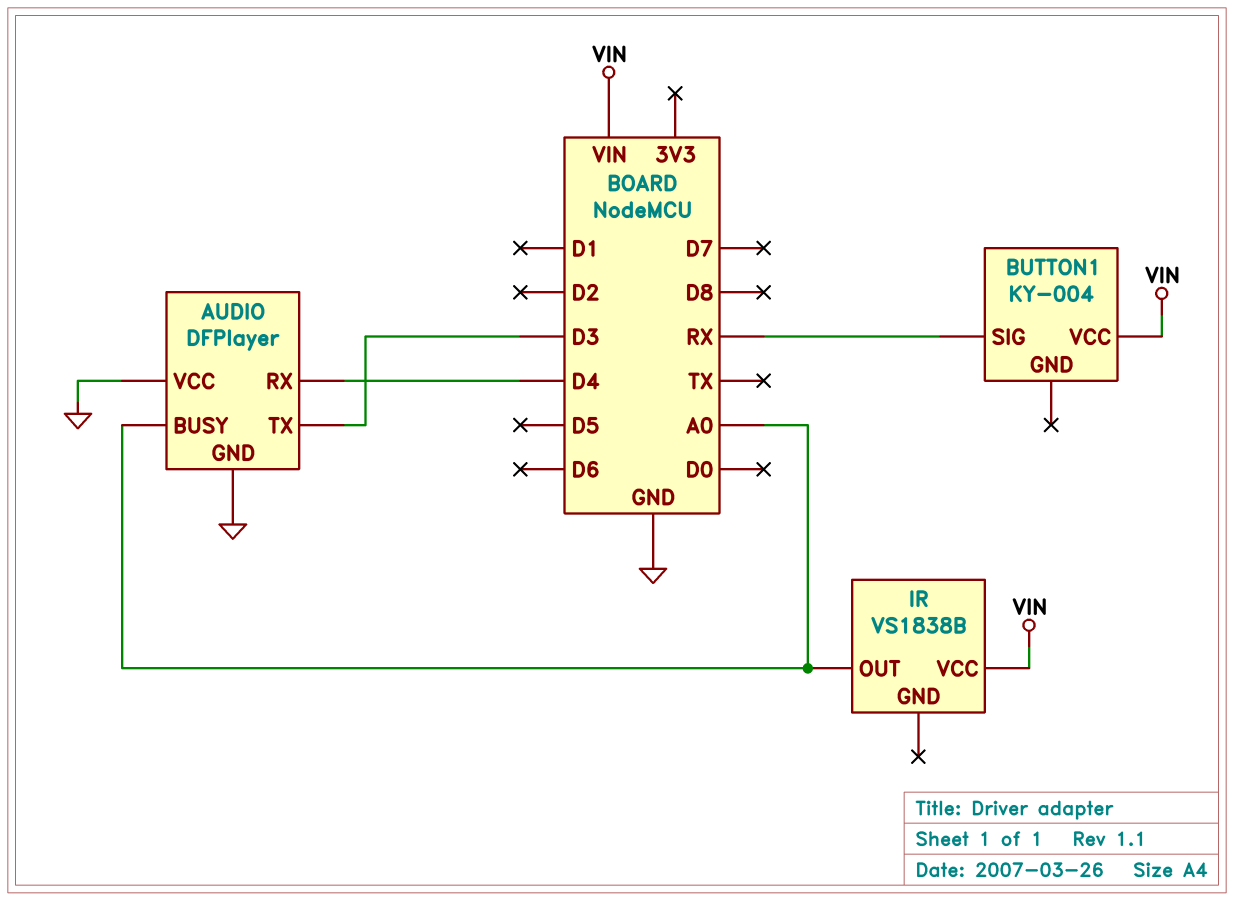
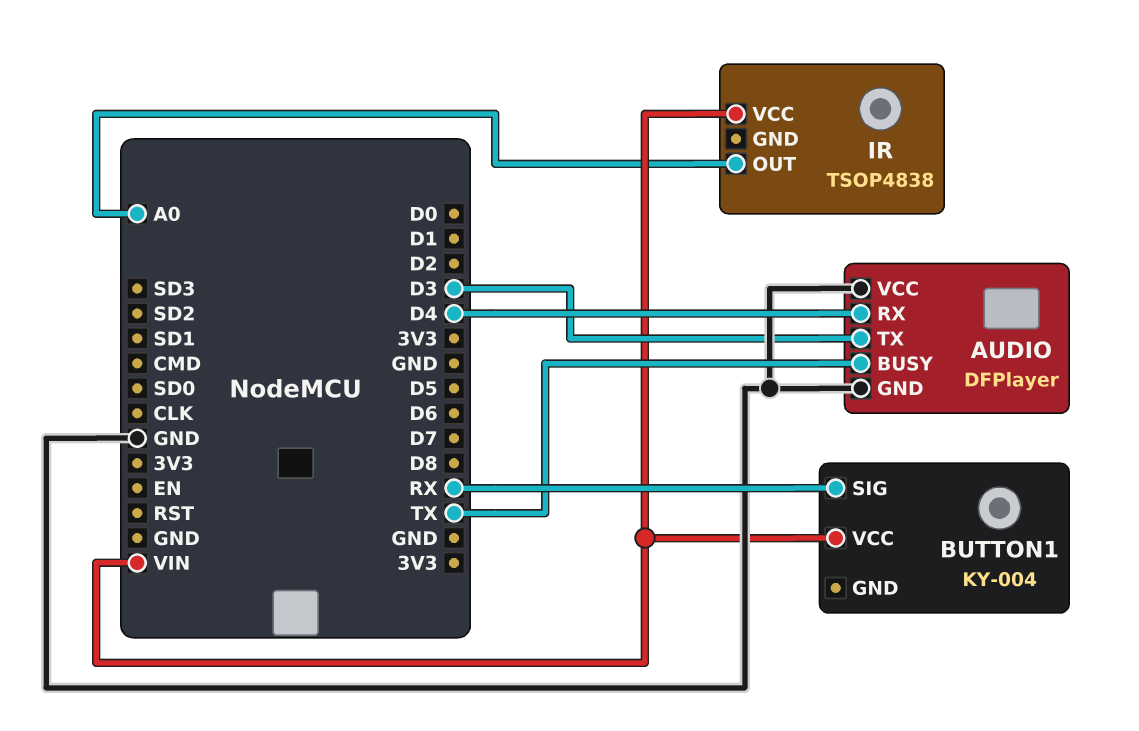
AUDIO pin BUSY: A0 -> TX
IR: VS1838B -> TSOP4838

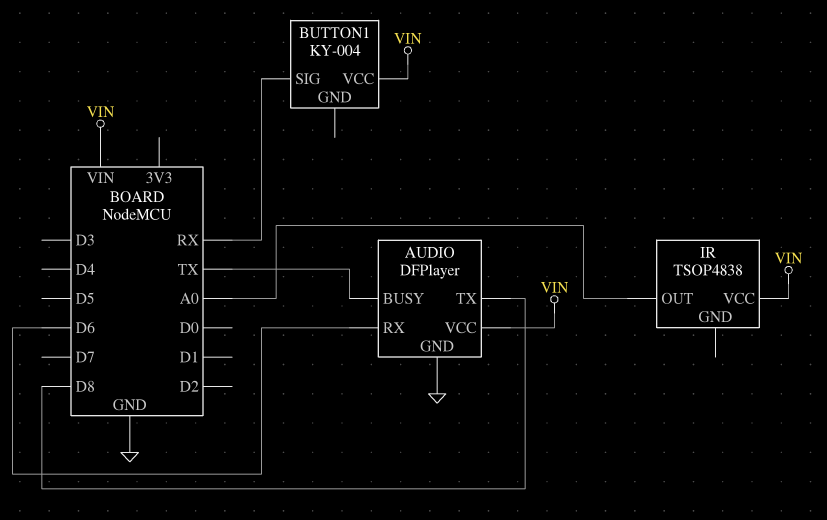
AUDIO pin RX: D4 -> D6
AUDIO pin TX: D3 -> D8
AUDIO pin VCC: GND -> VIN

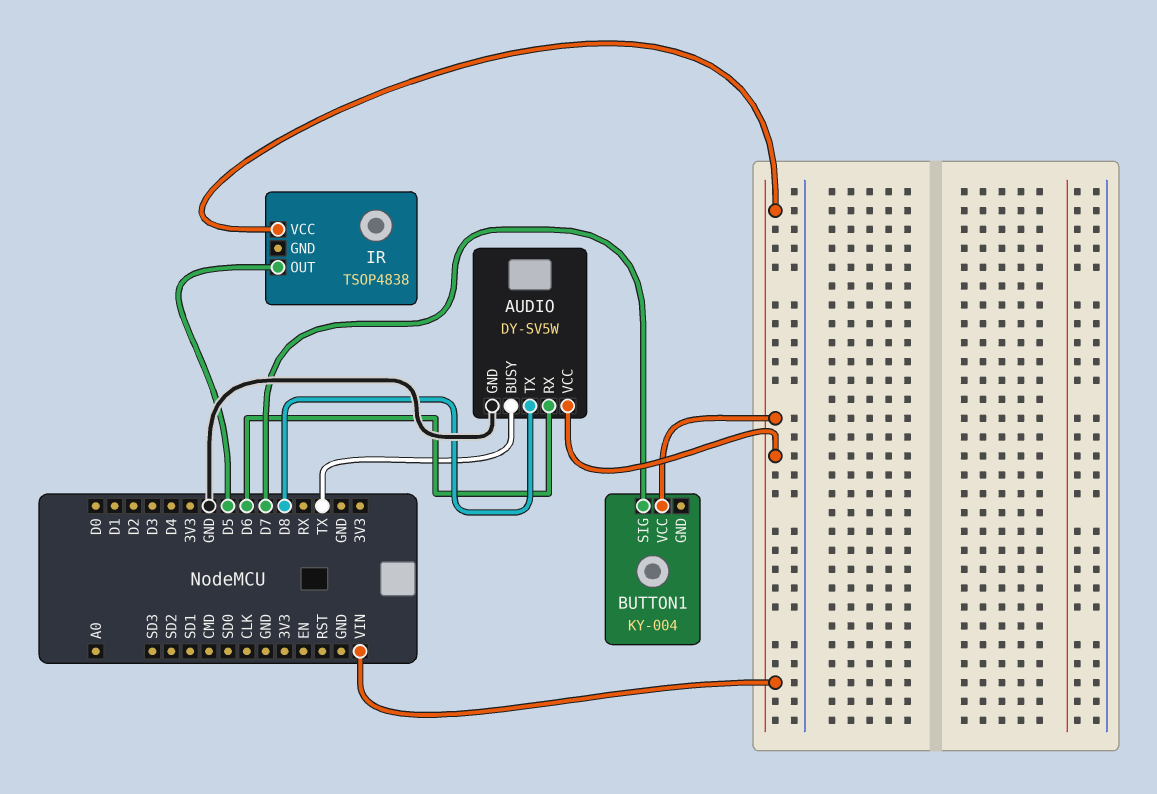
AUDIO: DFPlayer -> DY-SV5W
BUTTON1 pin SIG: RX -> D7
IR pin OUT: A0 -> D5

